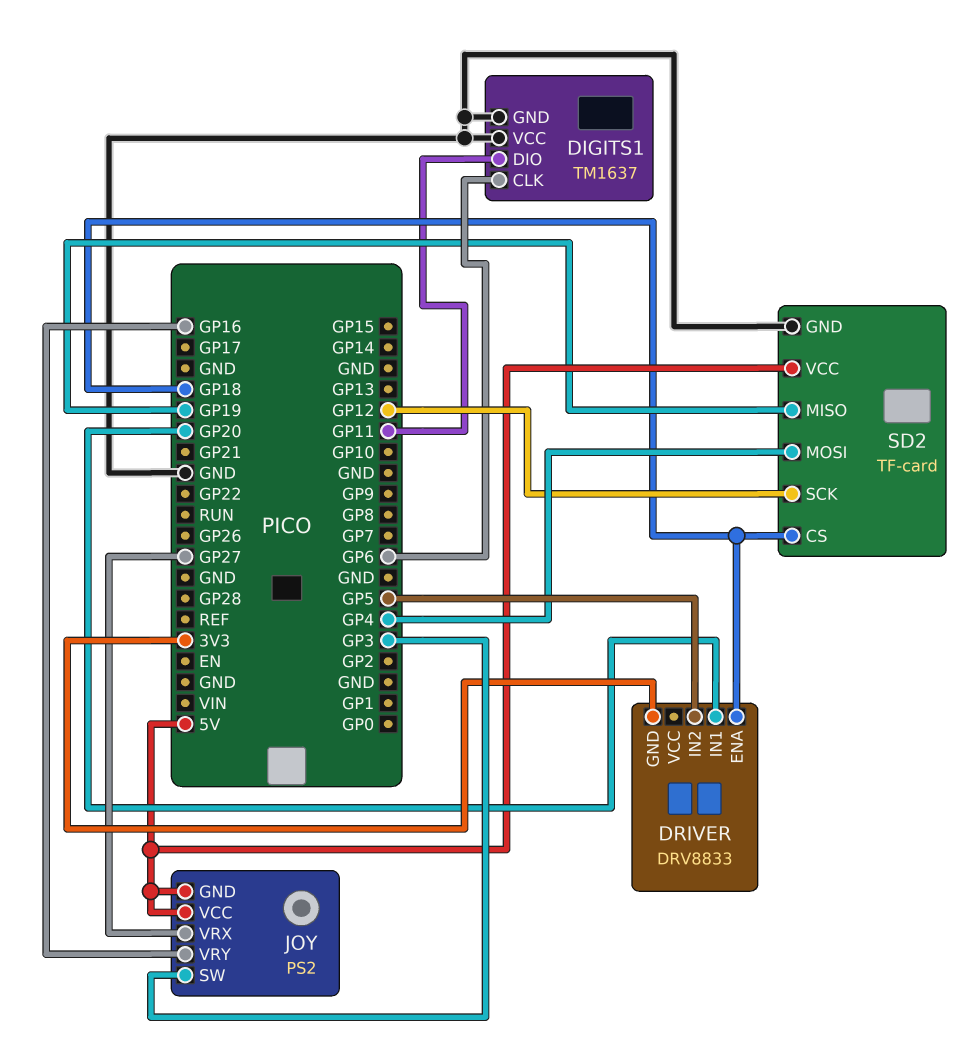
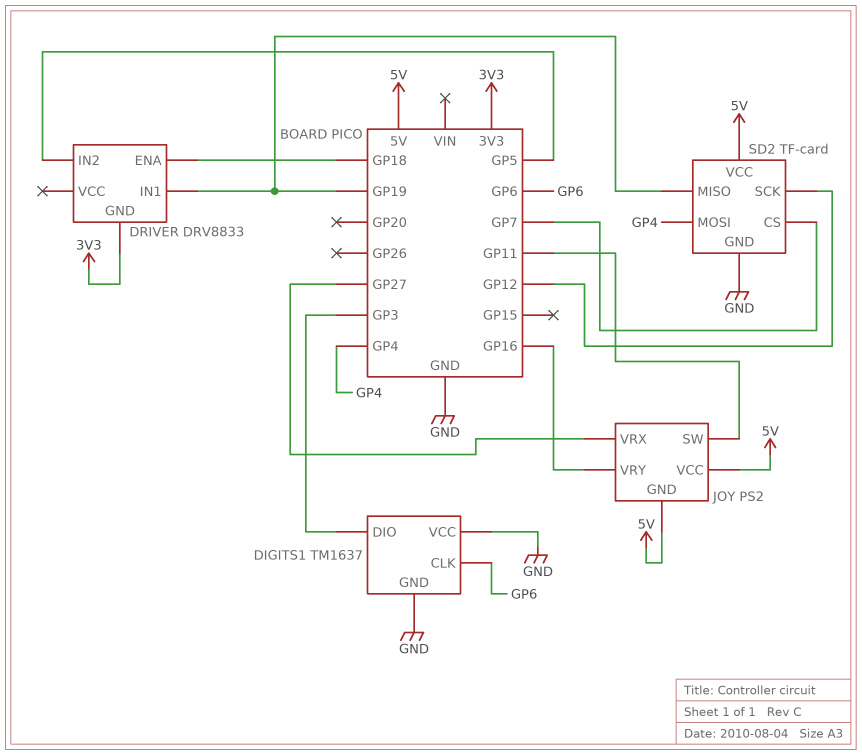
DIGITS1 pin DIO: GP11 -> GP3
DRIVER pin IN1: GP20 -> GP19
JOY pin SW: GP3 -> GP11
SD2 pin CS: GP18 -> GP7

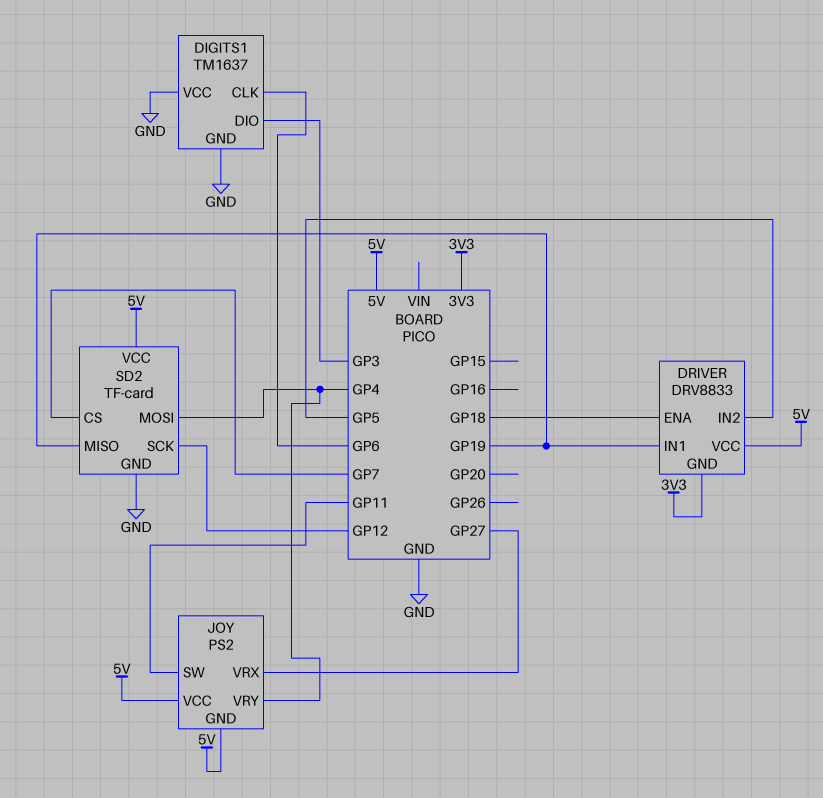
DRIVER pin VCC: none -> 5V
JOY pin VRY: GP16 -> GP4

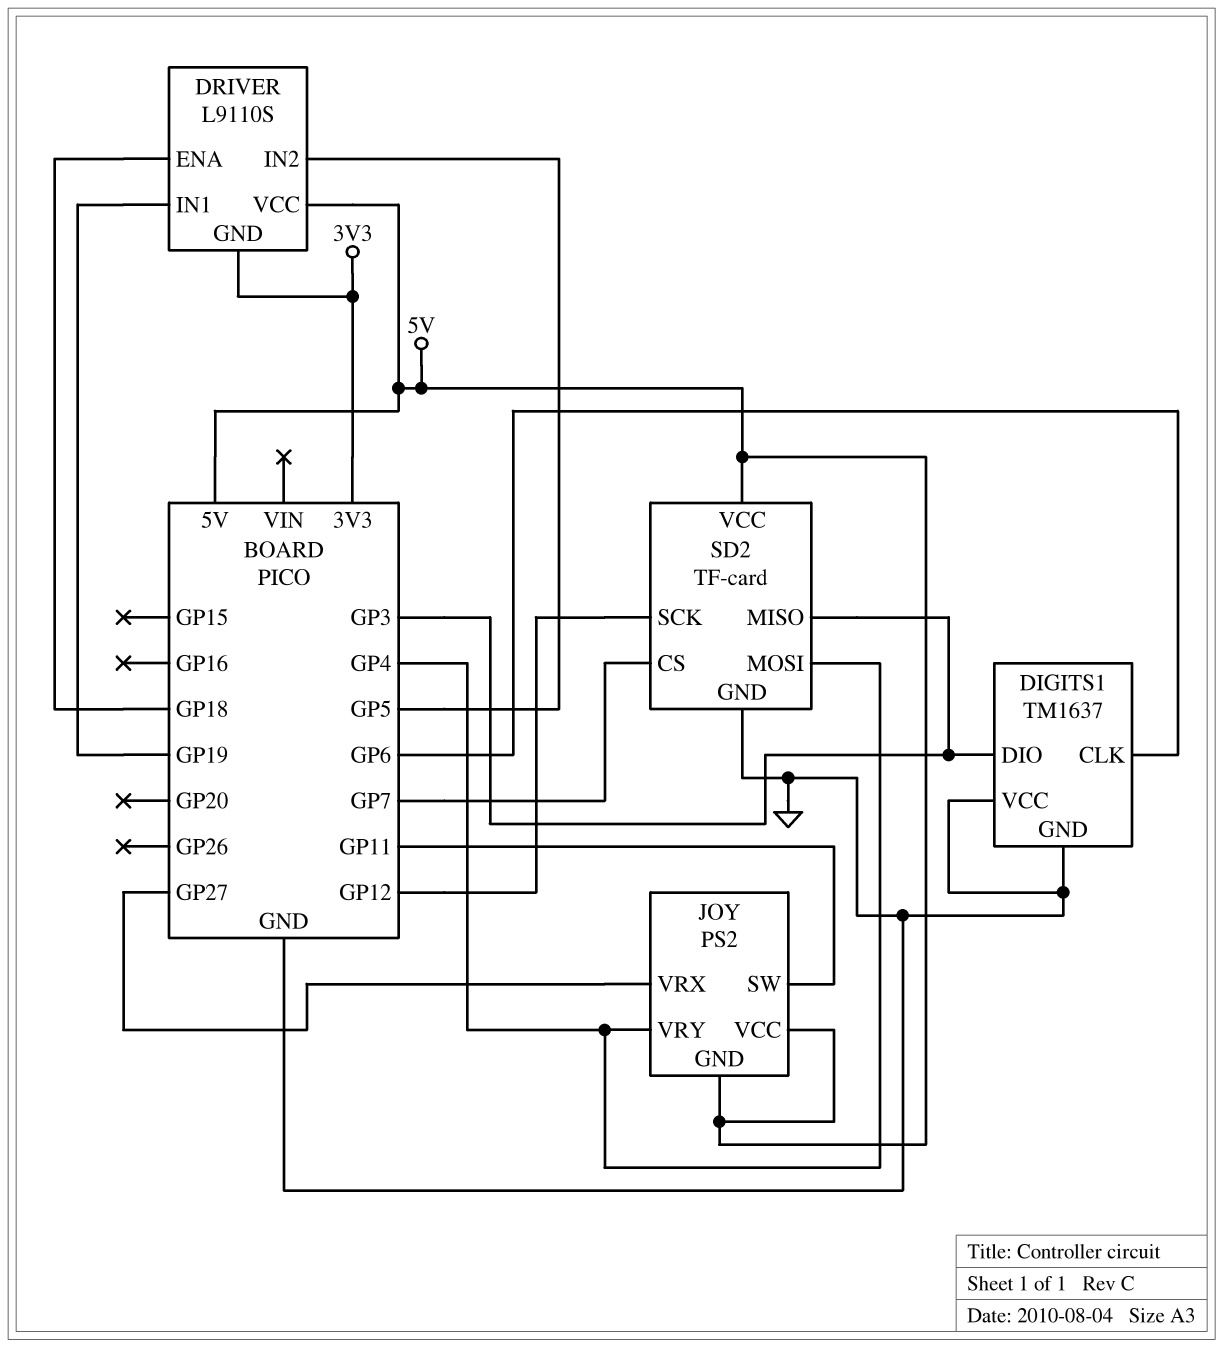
DRIVER: DRV8833 -> L9110S
SD2 pin MISO: GP19 -> GP3

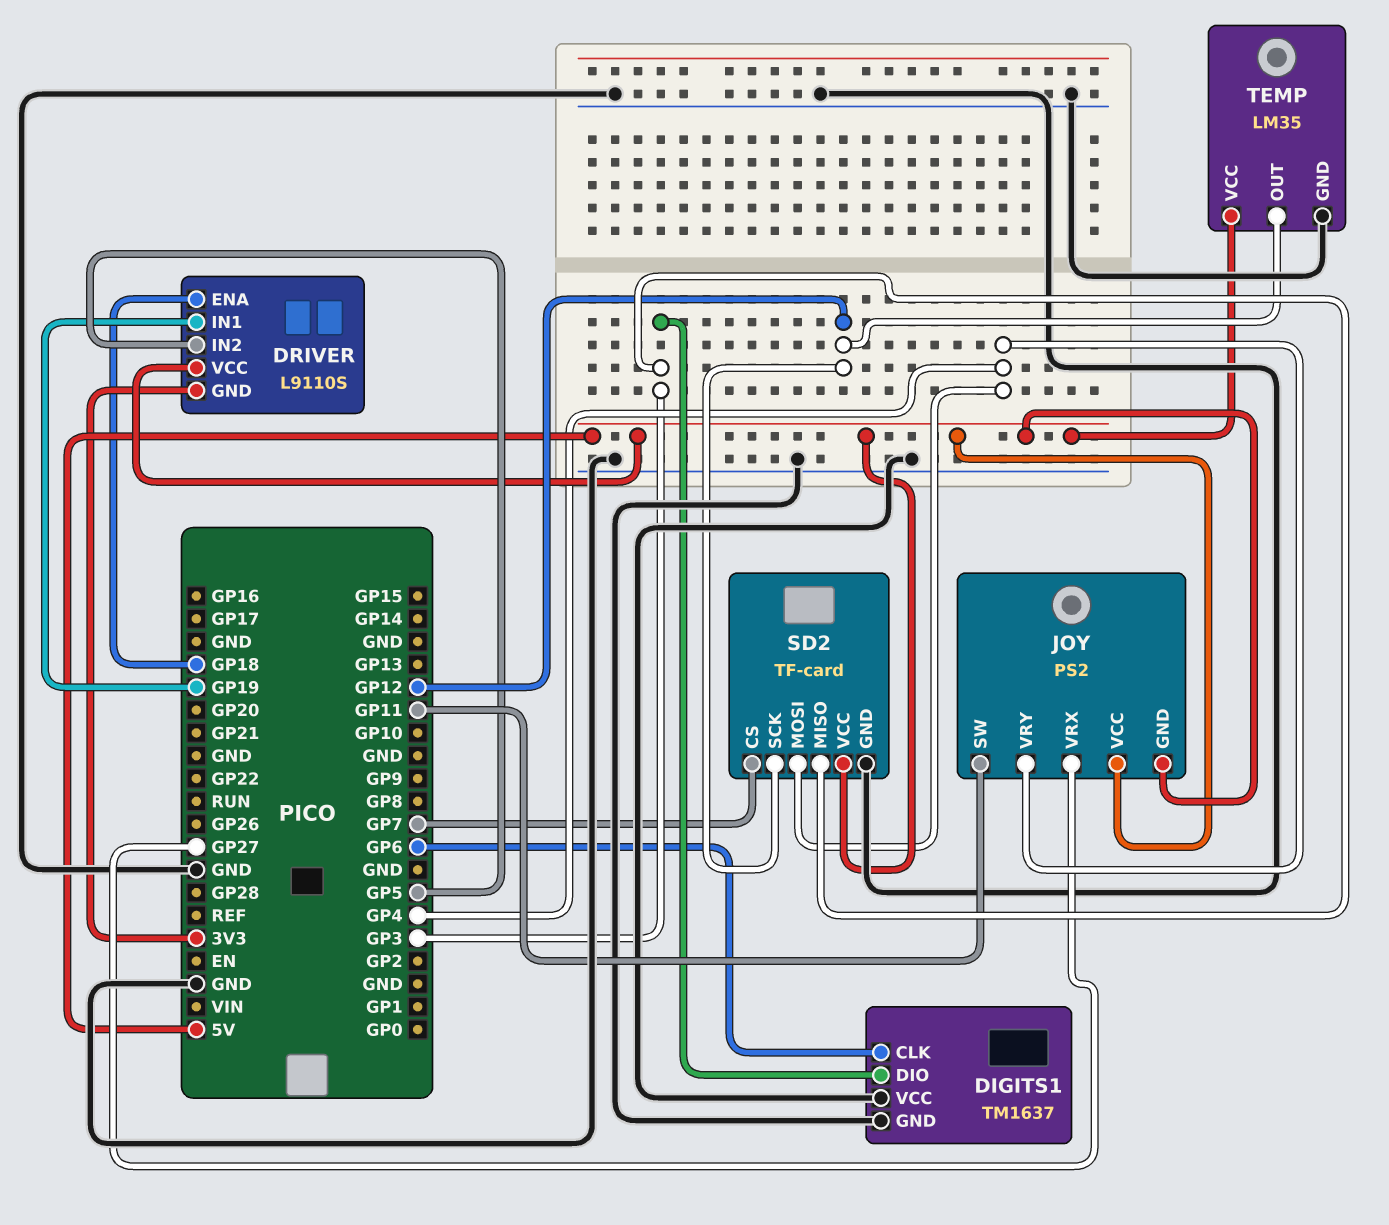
TEMP: none -> LM35
TEMP pin GND: none -> GND
TEMP pin OUT: none -> GP12
TEMP pin VCC: none -> 5V

